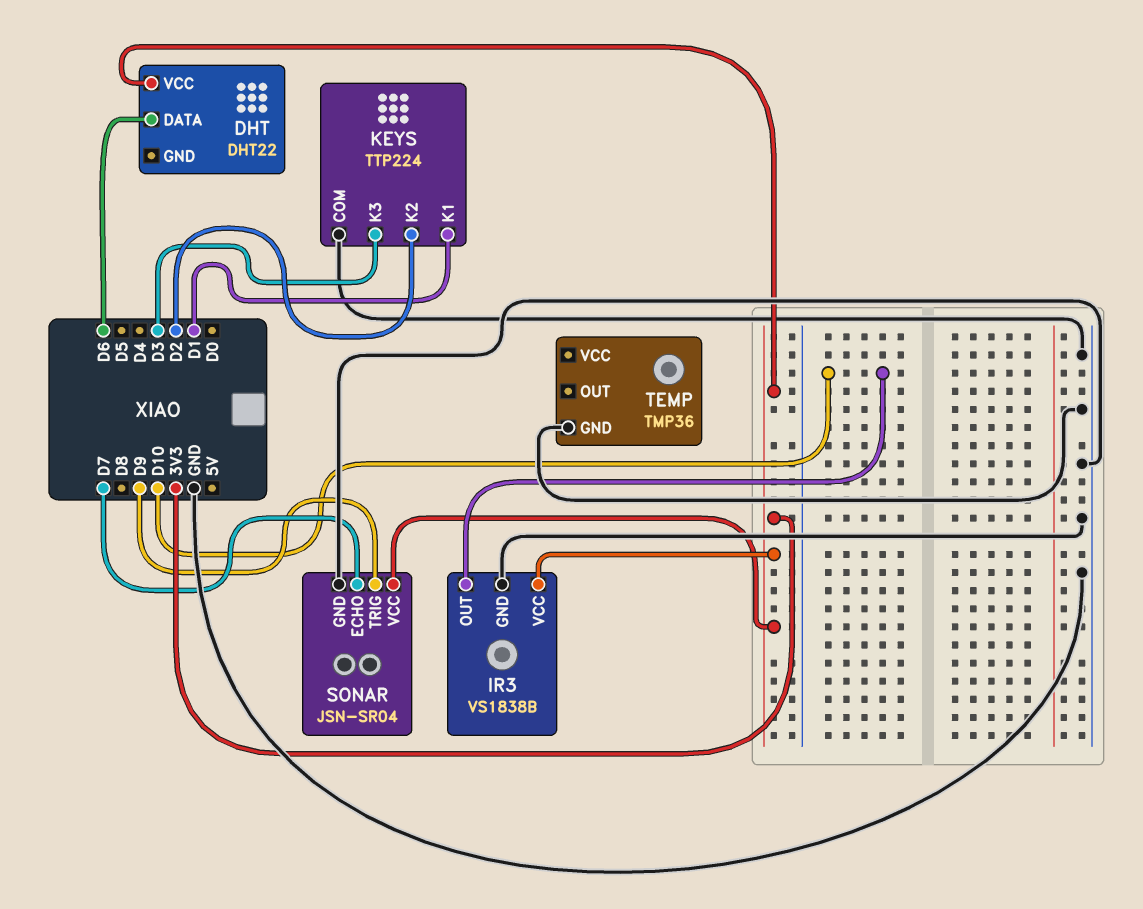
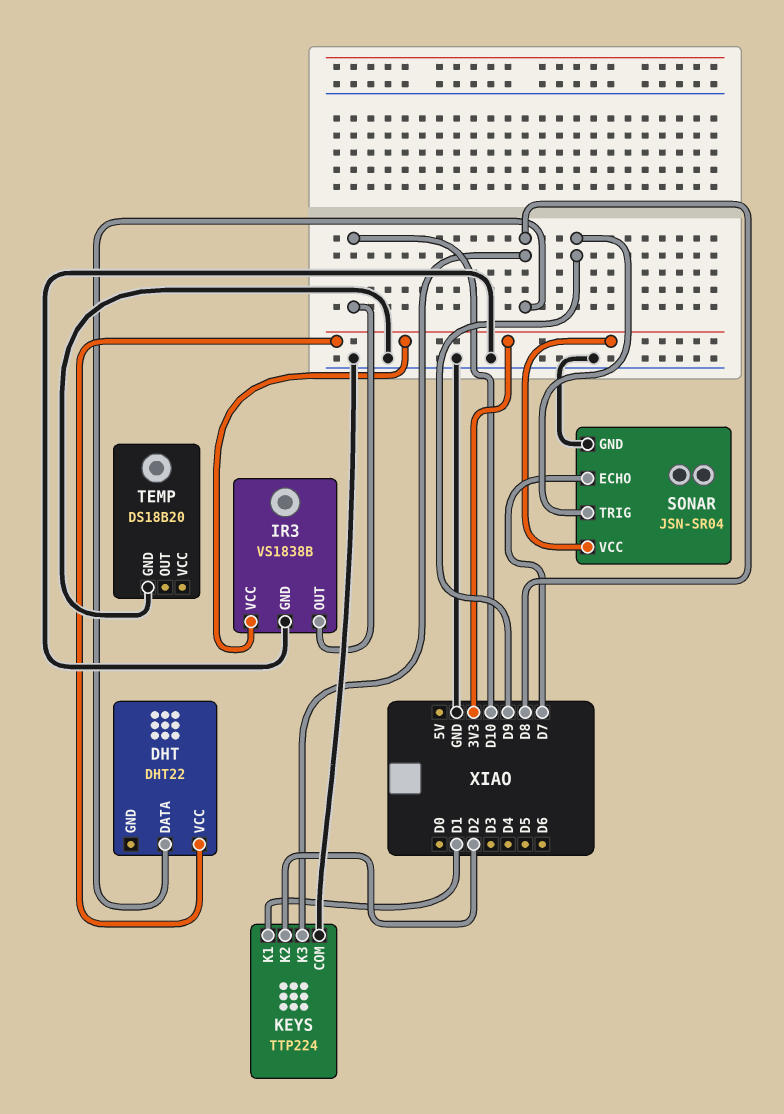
DHT pin DATA: D6 -> D8
KEYS pin K3: D3 -> D8
TEMP: TMP36 -> DS18B20

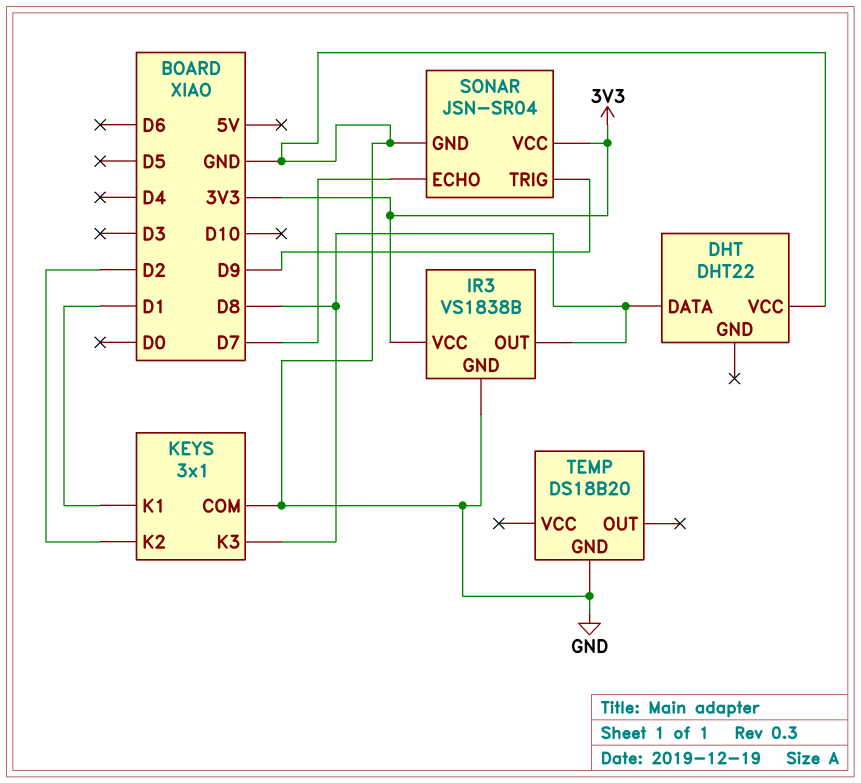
DHT pin VCC: 3V3 -> GND
IR3 pin OUT: D10 -> D8
KEYS: TTP224 -> 3x1

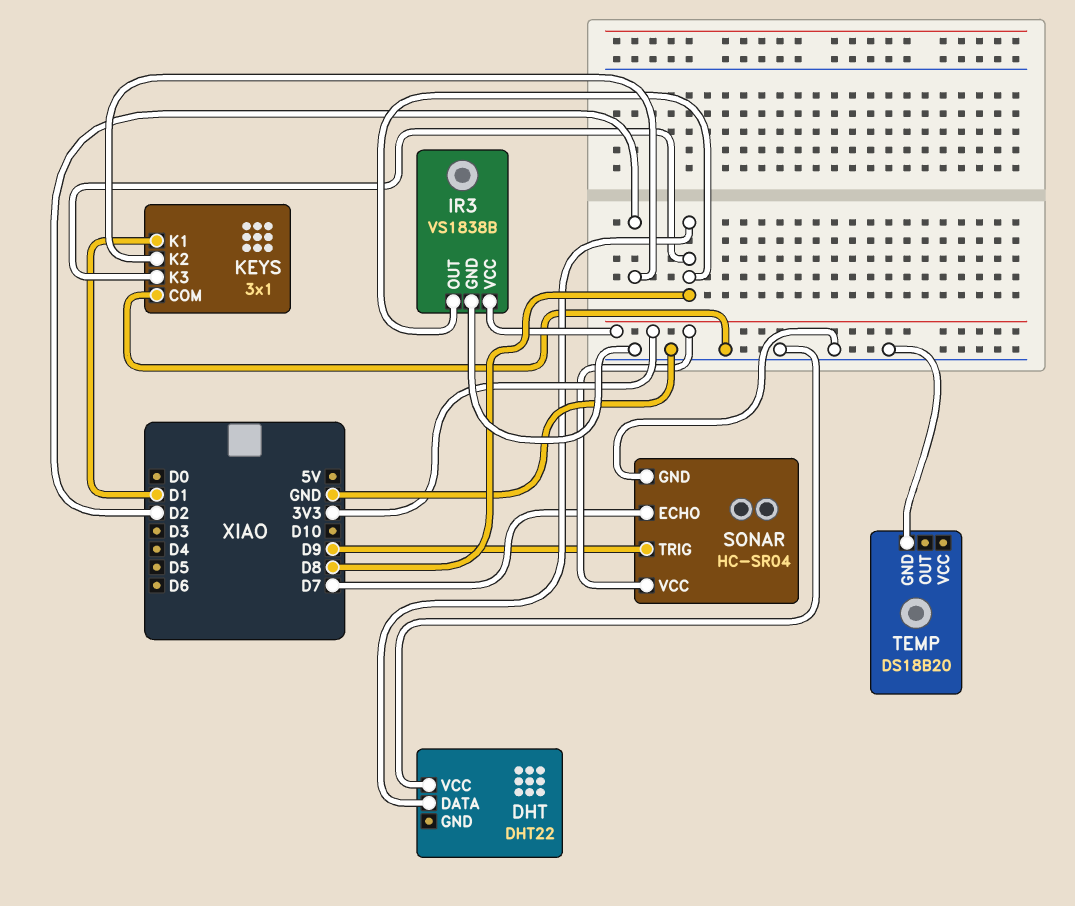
SONAR: JSN-SR04 -> HC-SR04

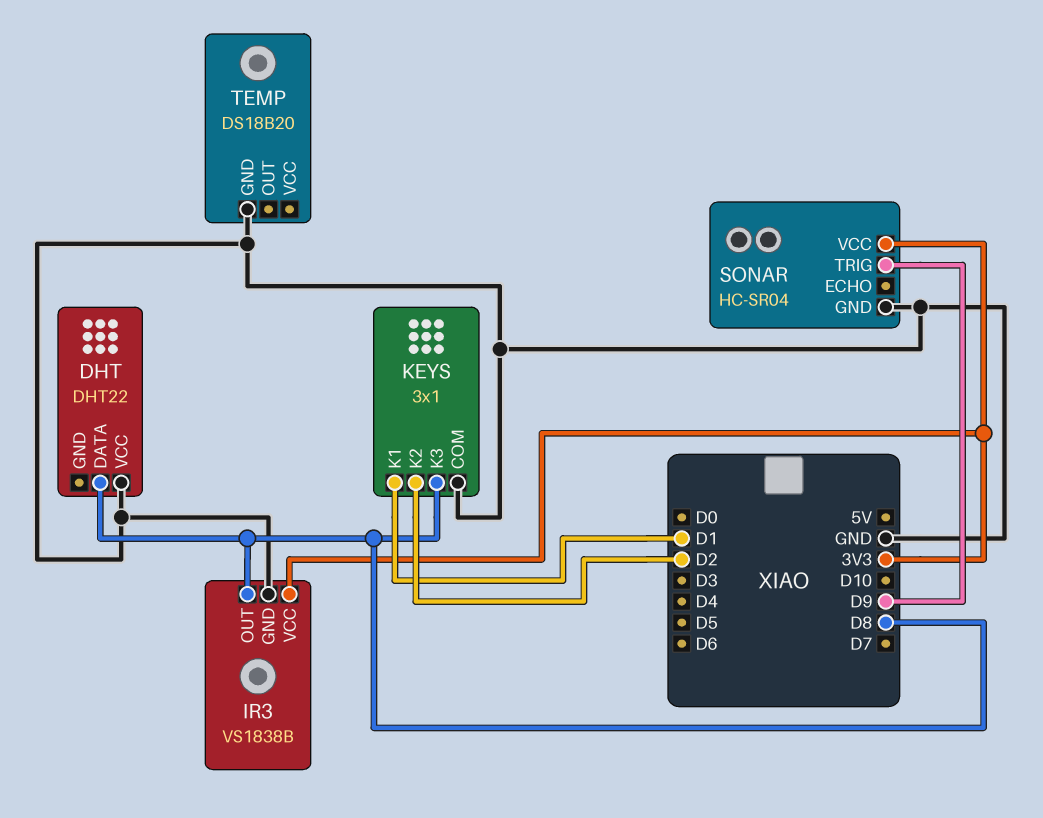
SONAR pin ECHO: D7 -> none

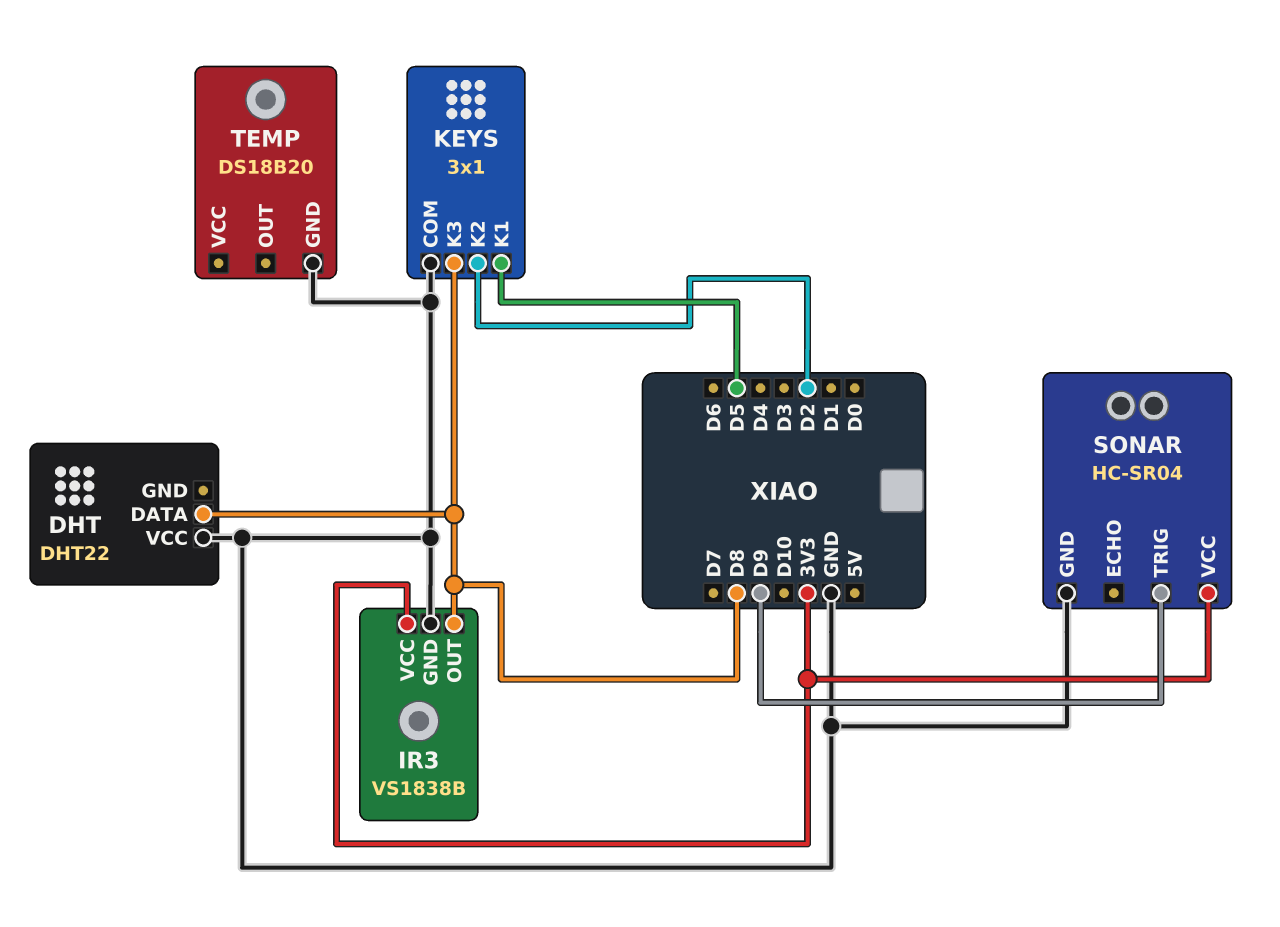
KEYS pin K1: D1 -> D5

